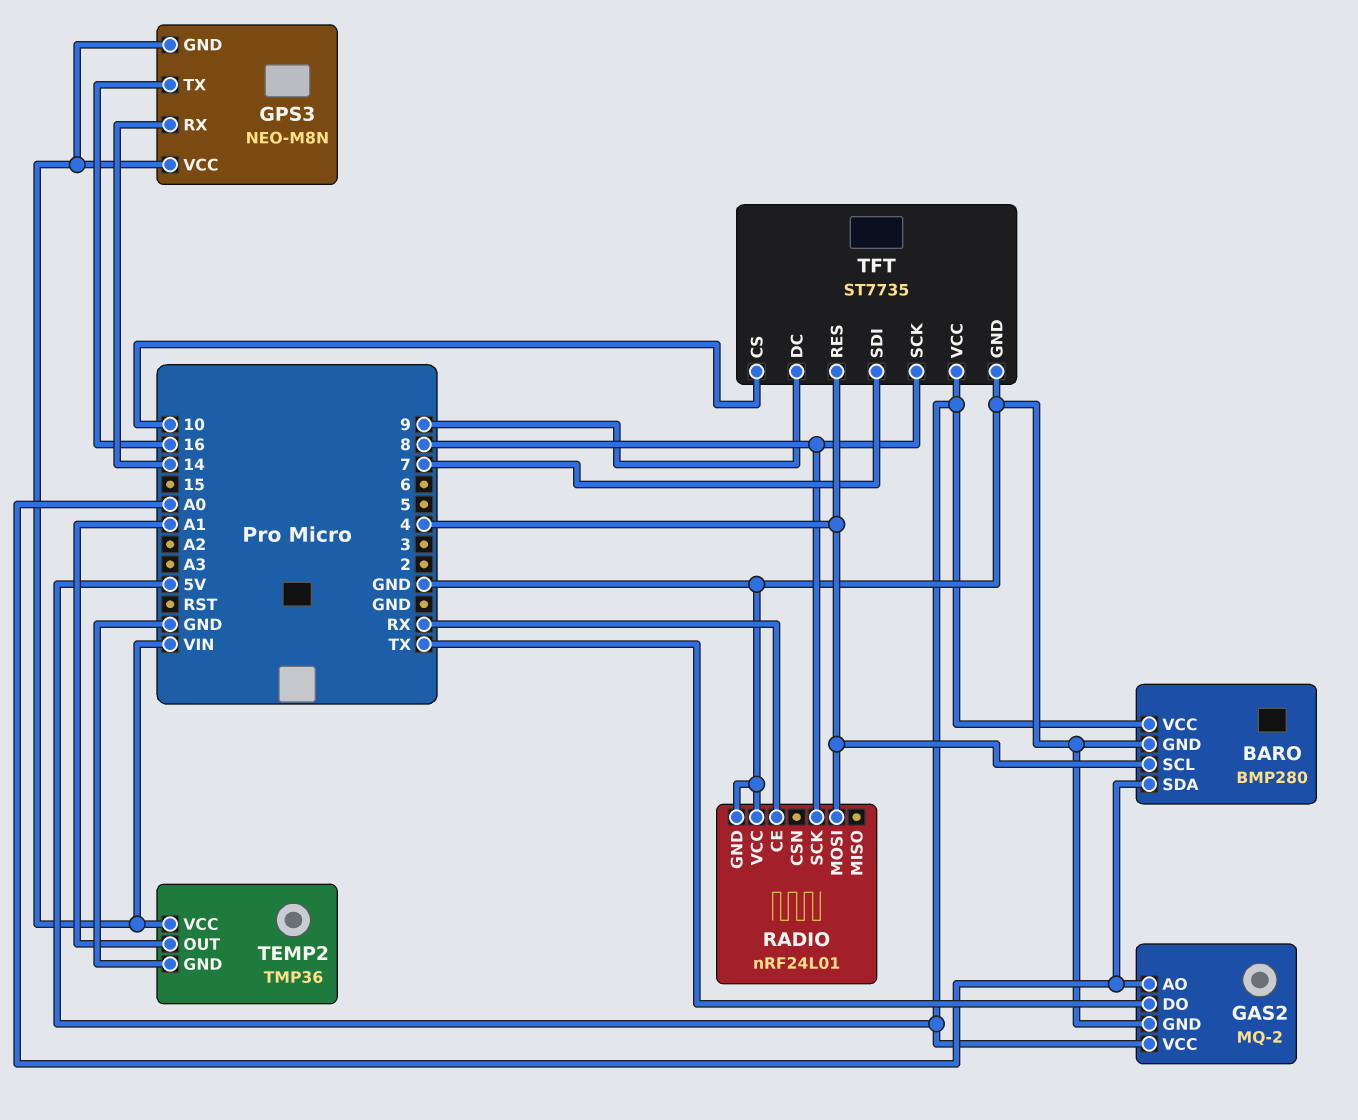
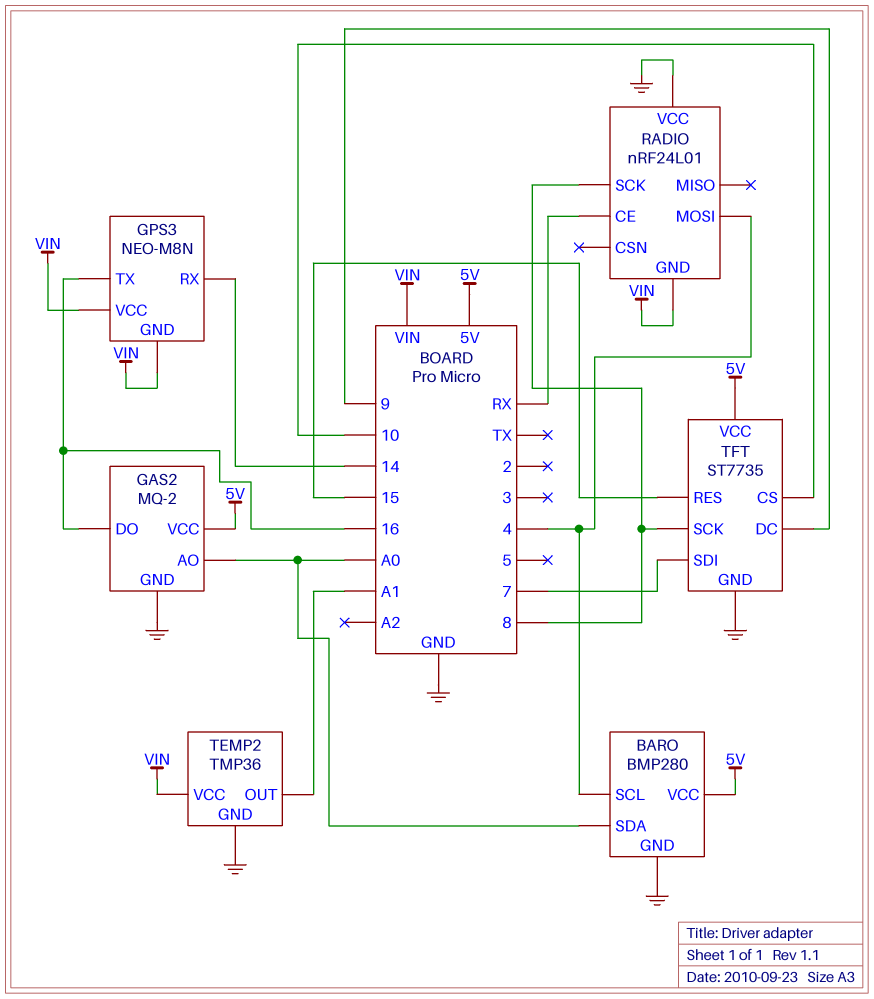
GAS2 pin DO: TX -> 16
RADIO pin GND: GND -> VIN
TFT pin RES: 4 -> 15

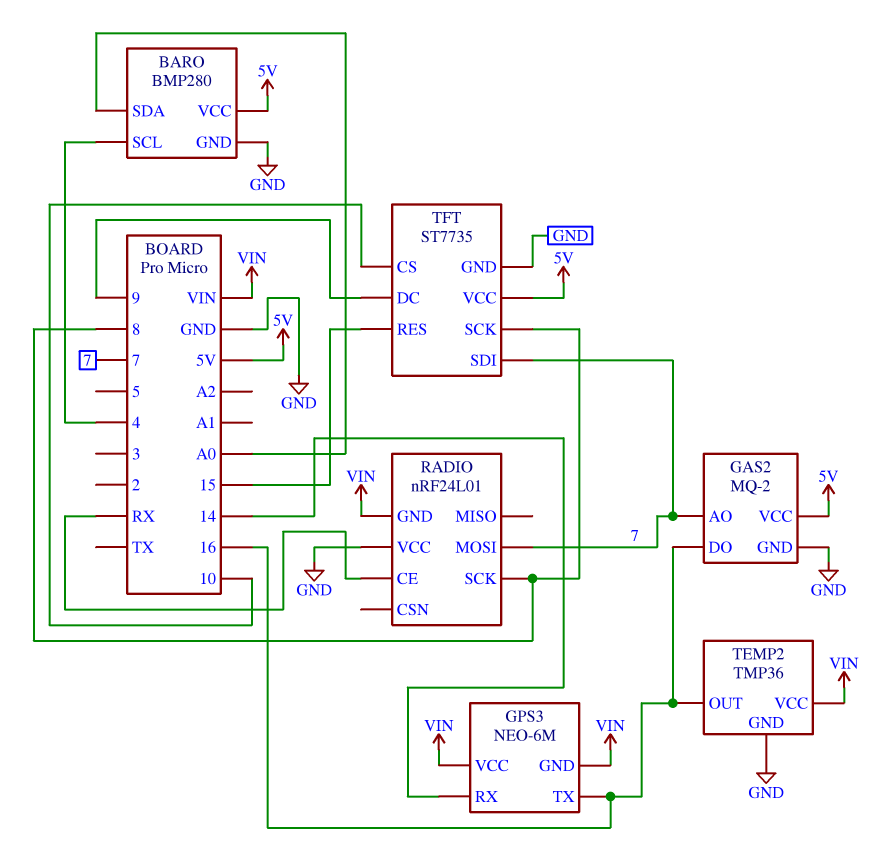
GAS2 pin AO: A0 -> 7
GPS3: NEO-M8N -> NEO-6M
RADIO pin MOSI: 4 -> 7
TEMP2 pin OUT: A1 -> 16

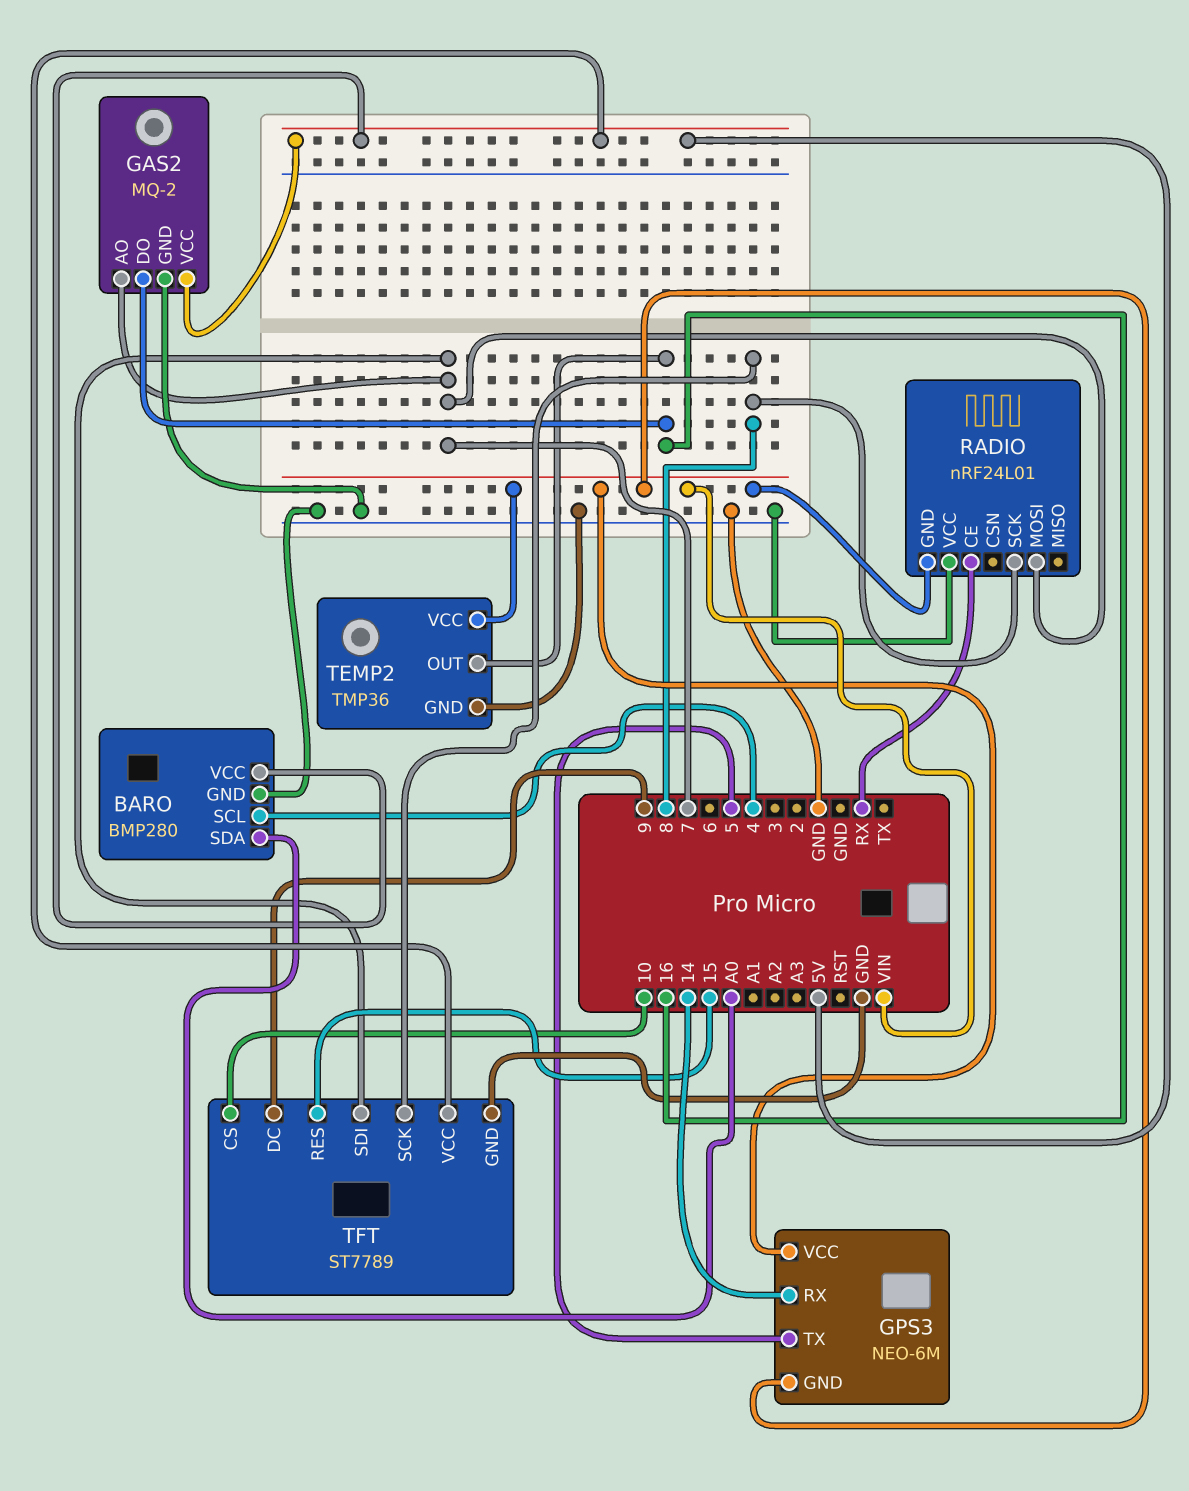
GPS3 pin TX: 16 -> 5
TFT: ST7735 -> ST7789

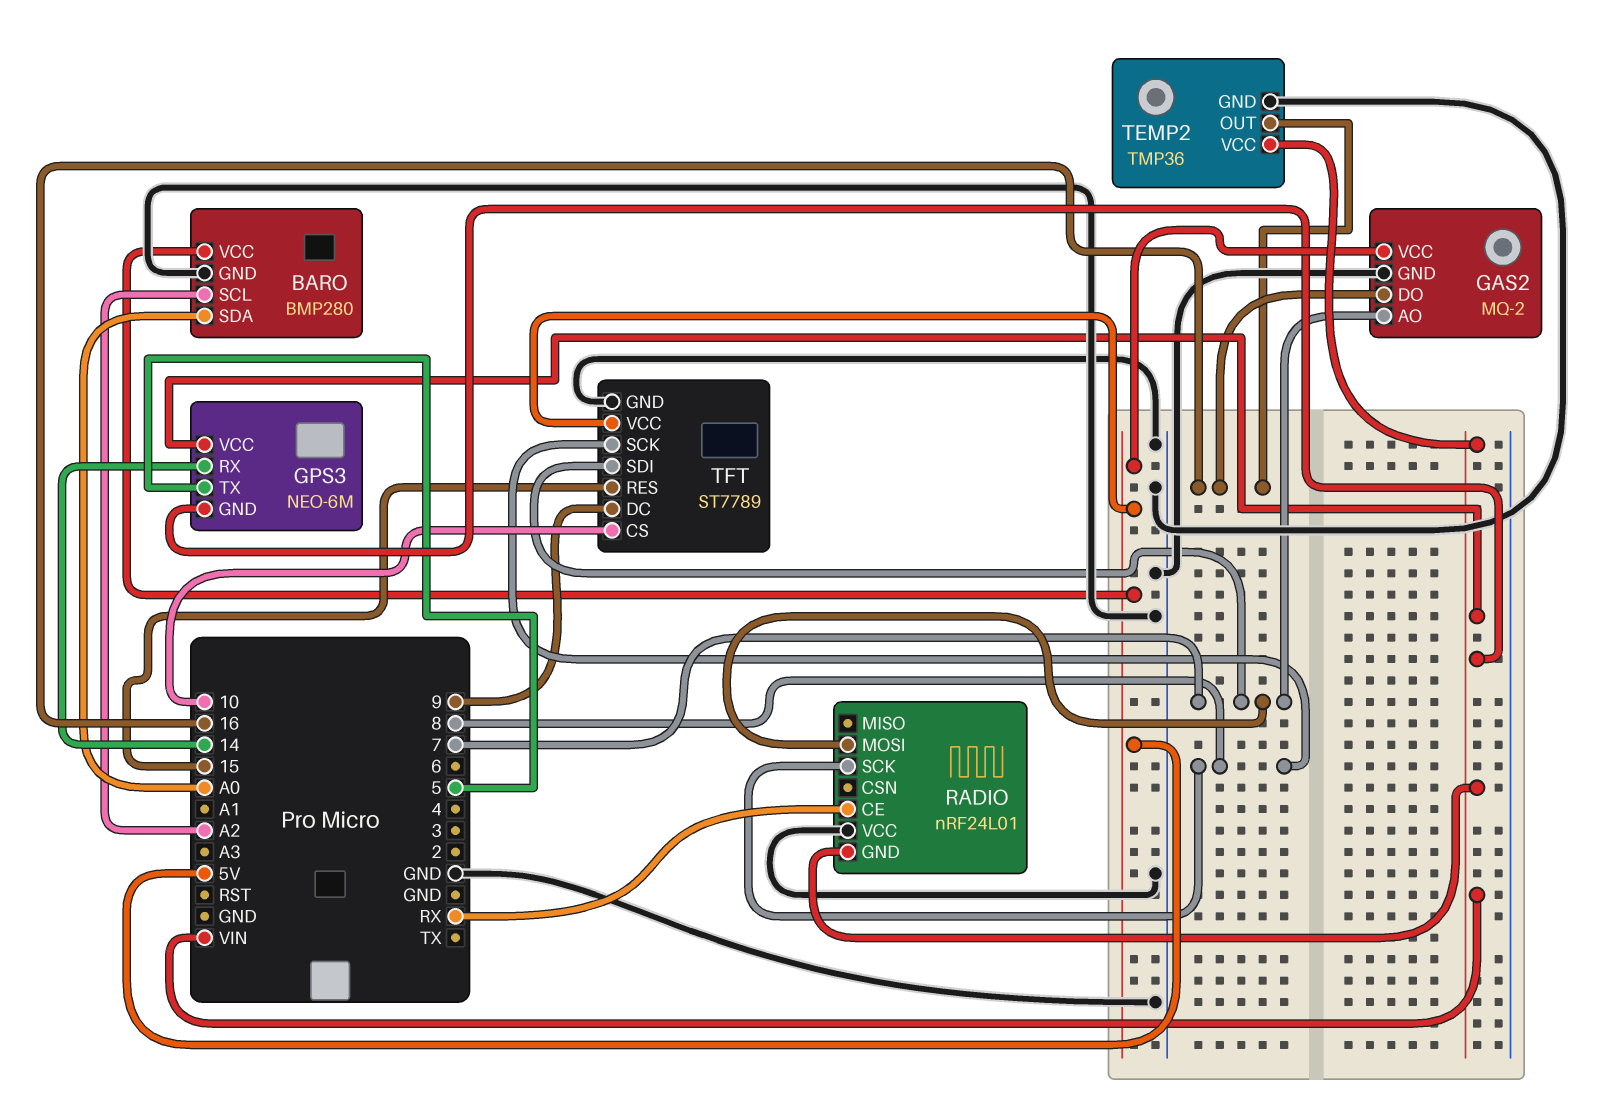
BARO pin SCL: 4 -> A2

